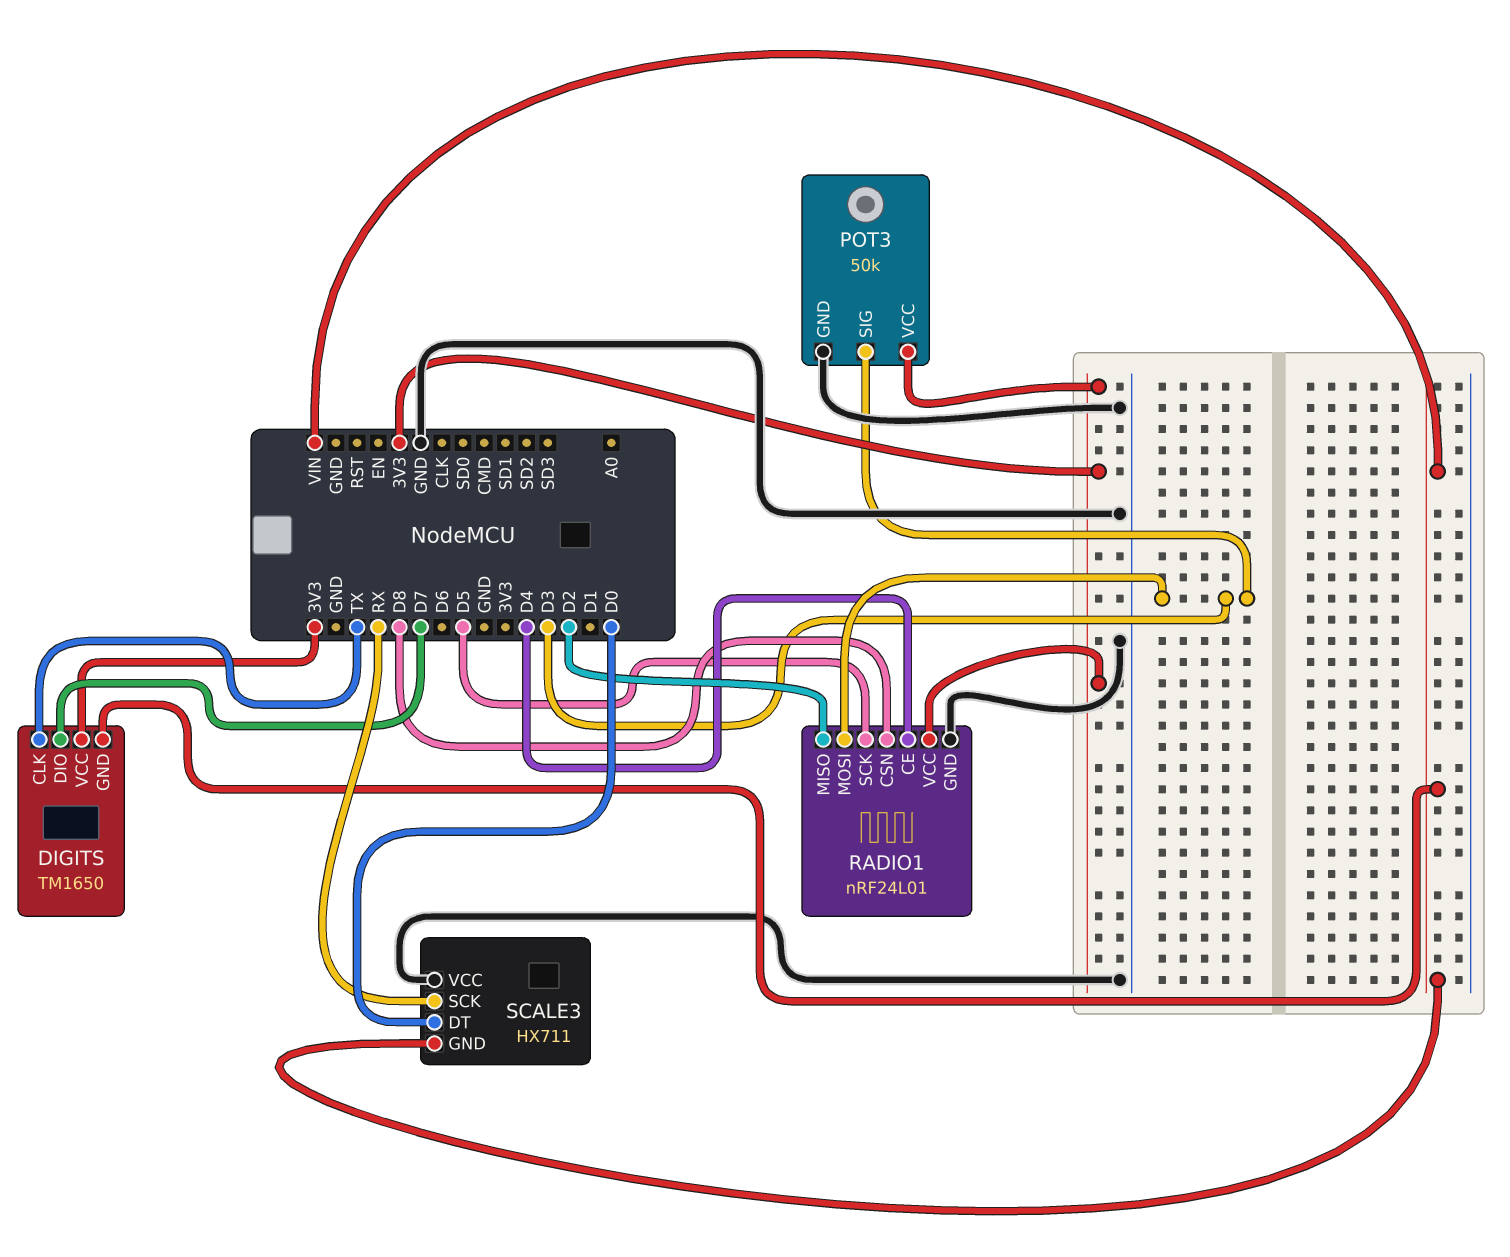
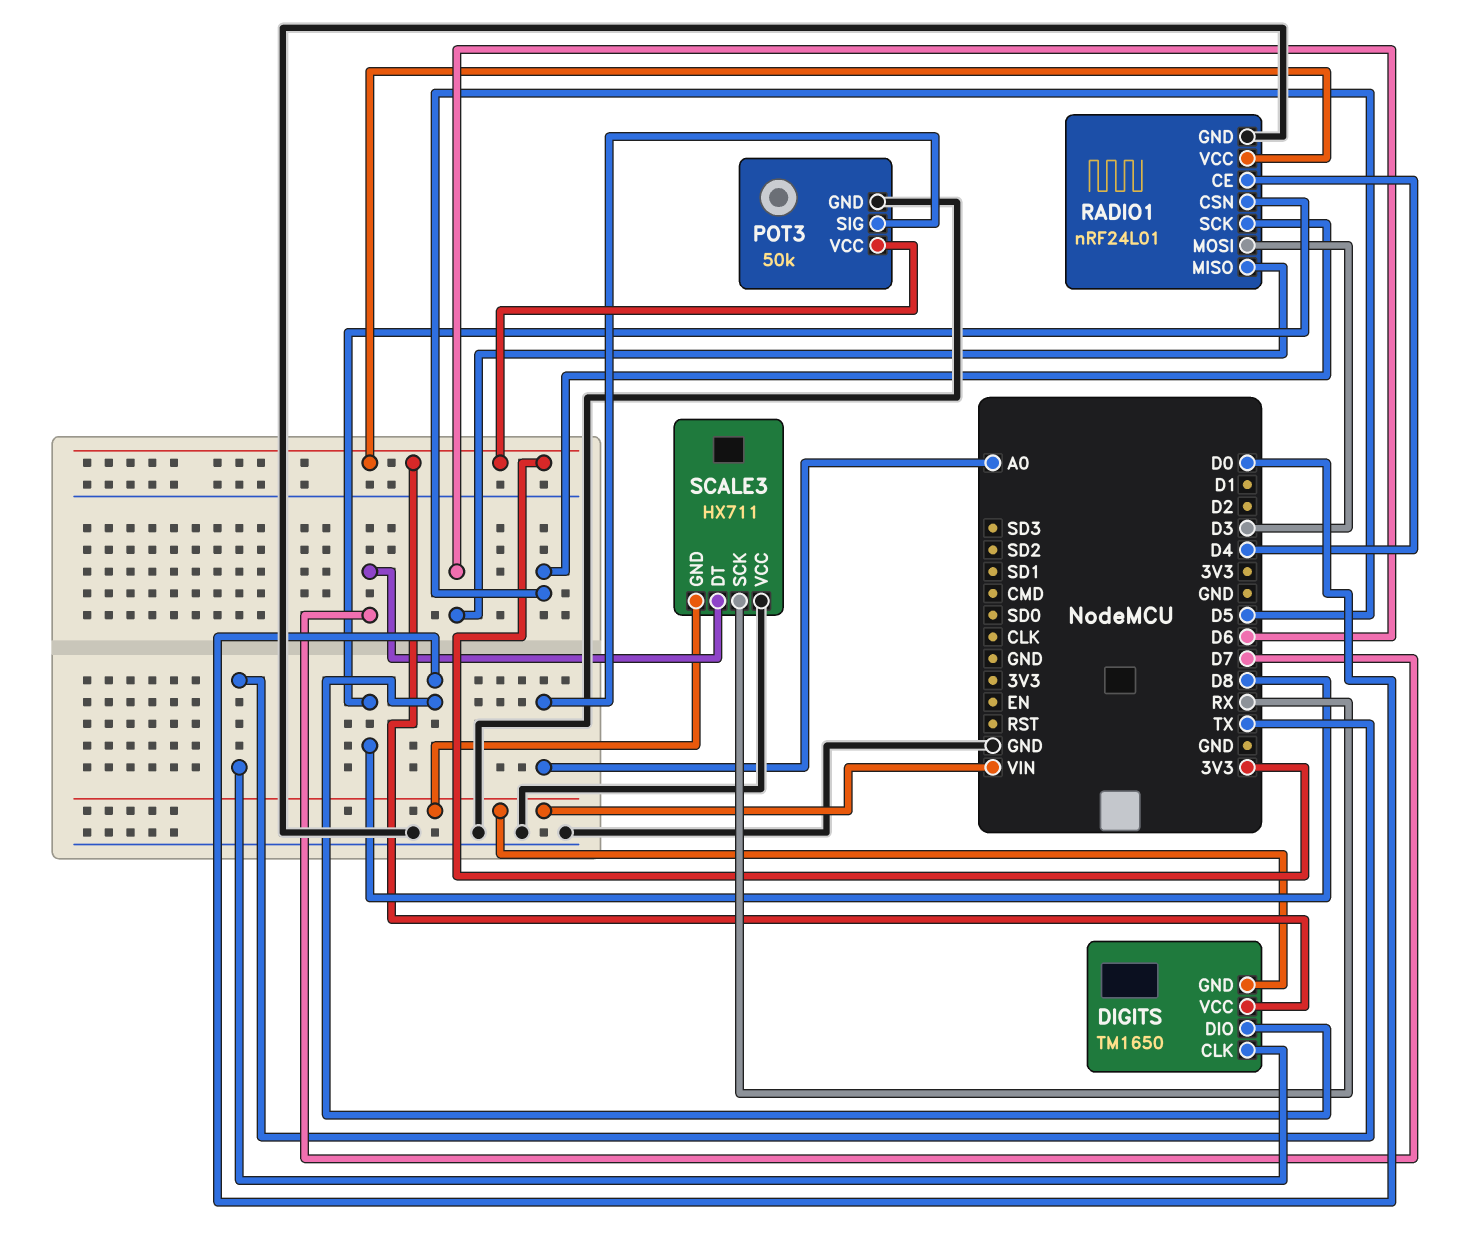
DIGITS pin DIO: D7 -> D0
POT3 pin SIG: D3 -> A0
RADIO1 pin MISO: D2 -> D6
SCALE3 pin DT: D0 -> D7

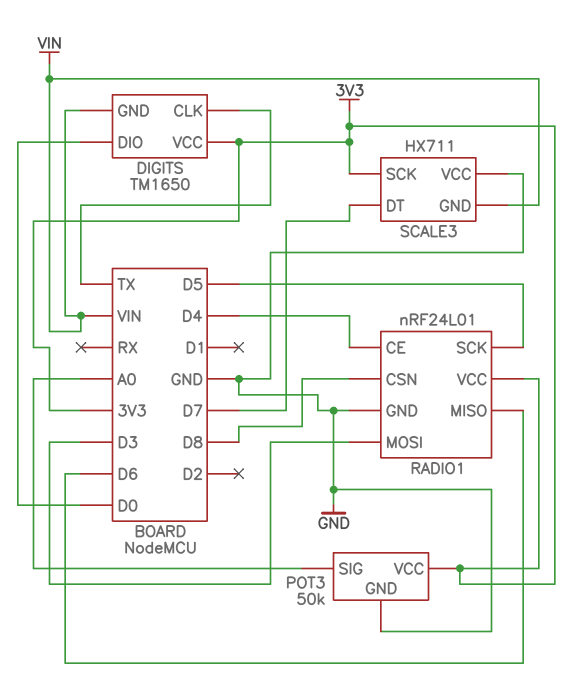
SCALE3 pin SCK: RX -> 3V3

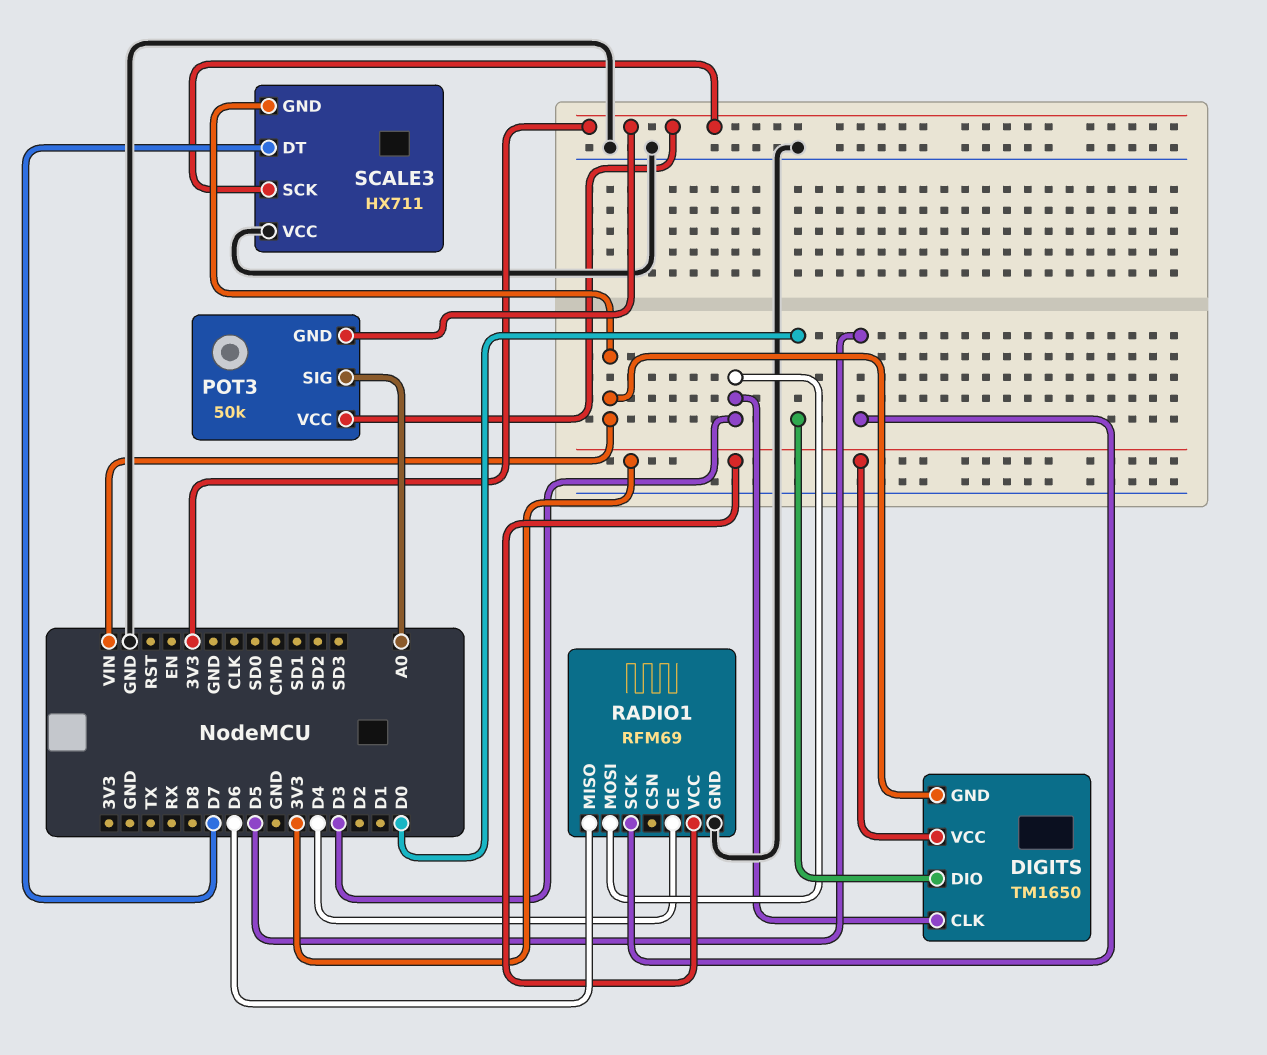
DIGITS pin CLK: TX -> D3
POT3 pin GND: GND -> 3V3
RADIO1: nRF24L01 -> RFM69
RADIO1 pin CSN: D8 -> none

